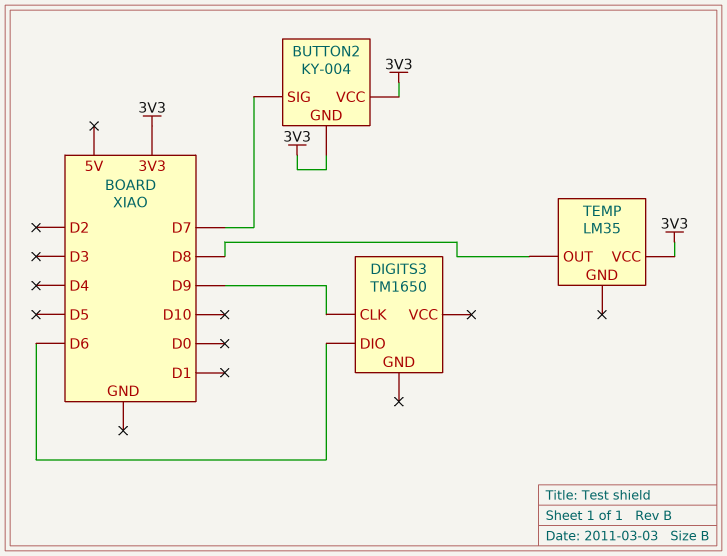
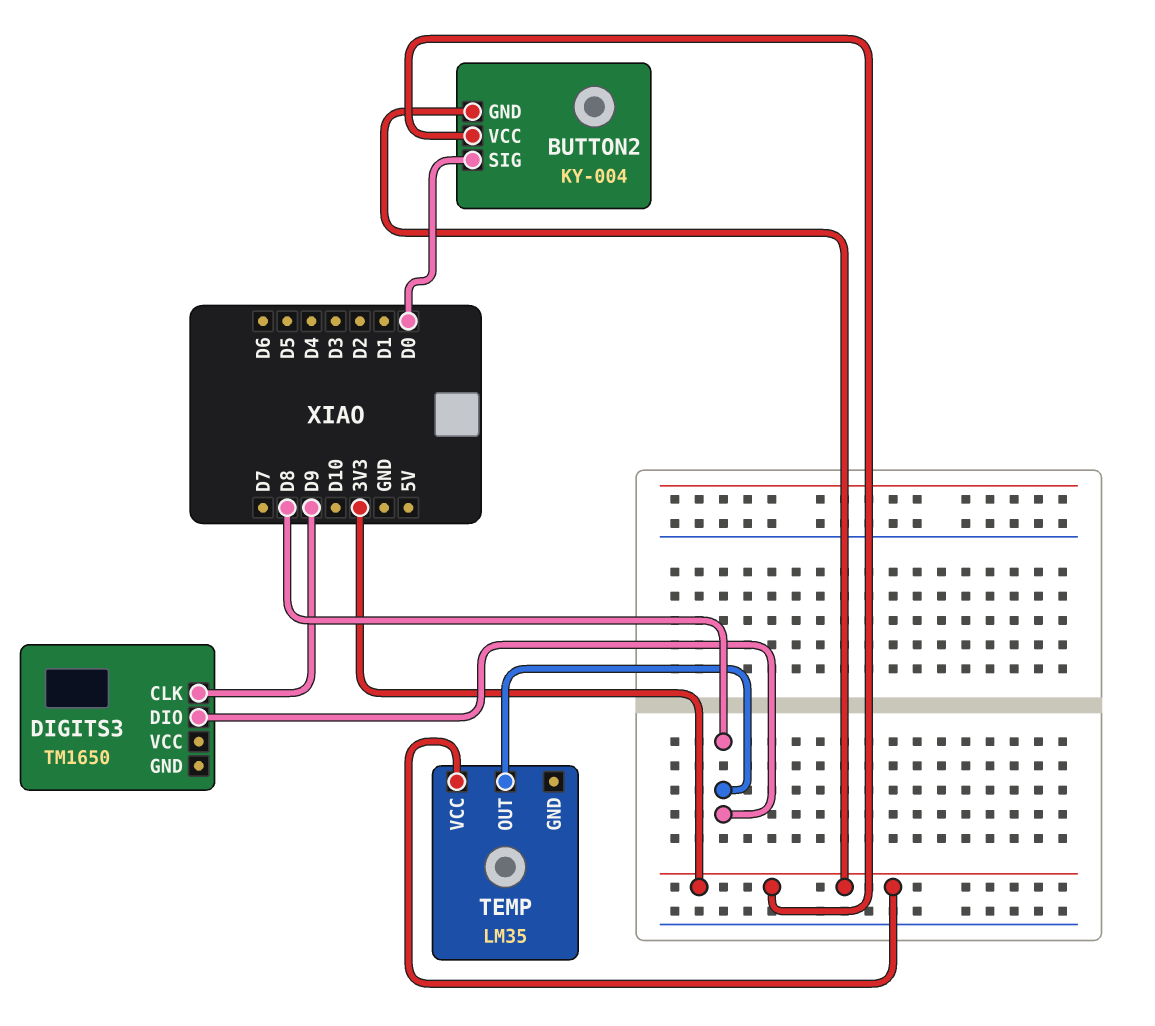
BUTTON2 pin SIG: D7 -> D0
DIGITS3 pin DIO: D6 -> D8

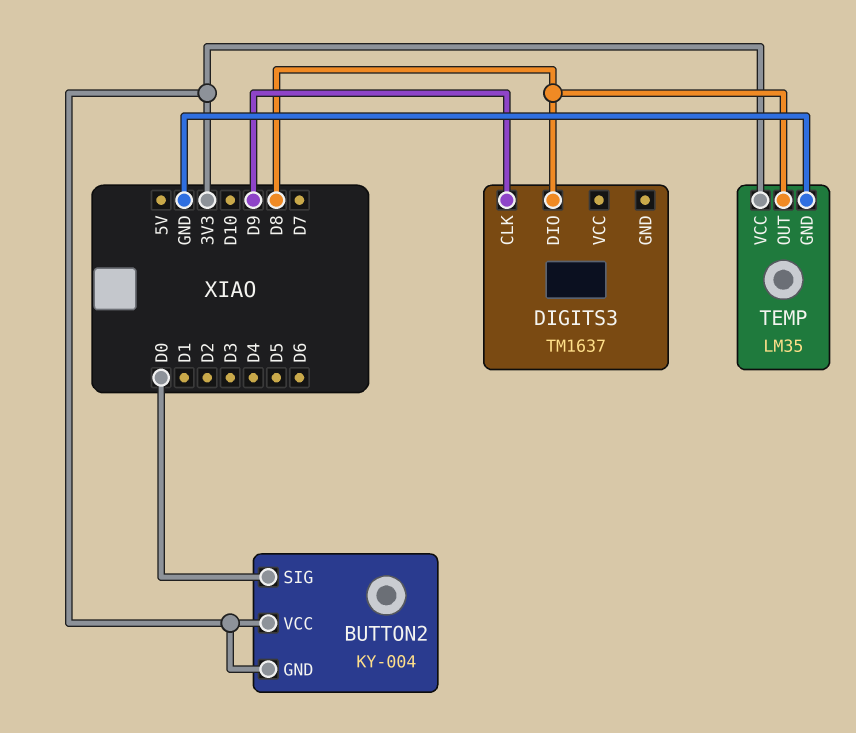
DIGITS3: TM1650 -> TM1637
TEMP pin GND: none -> GND

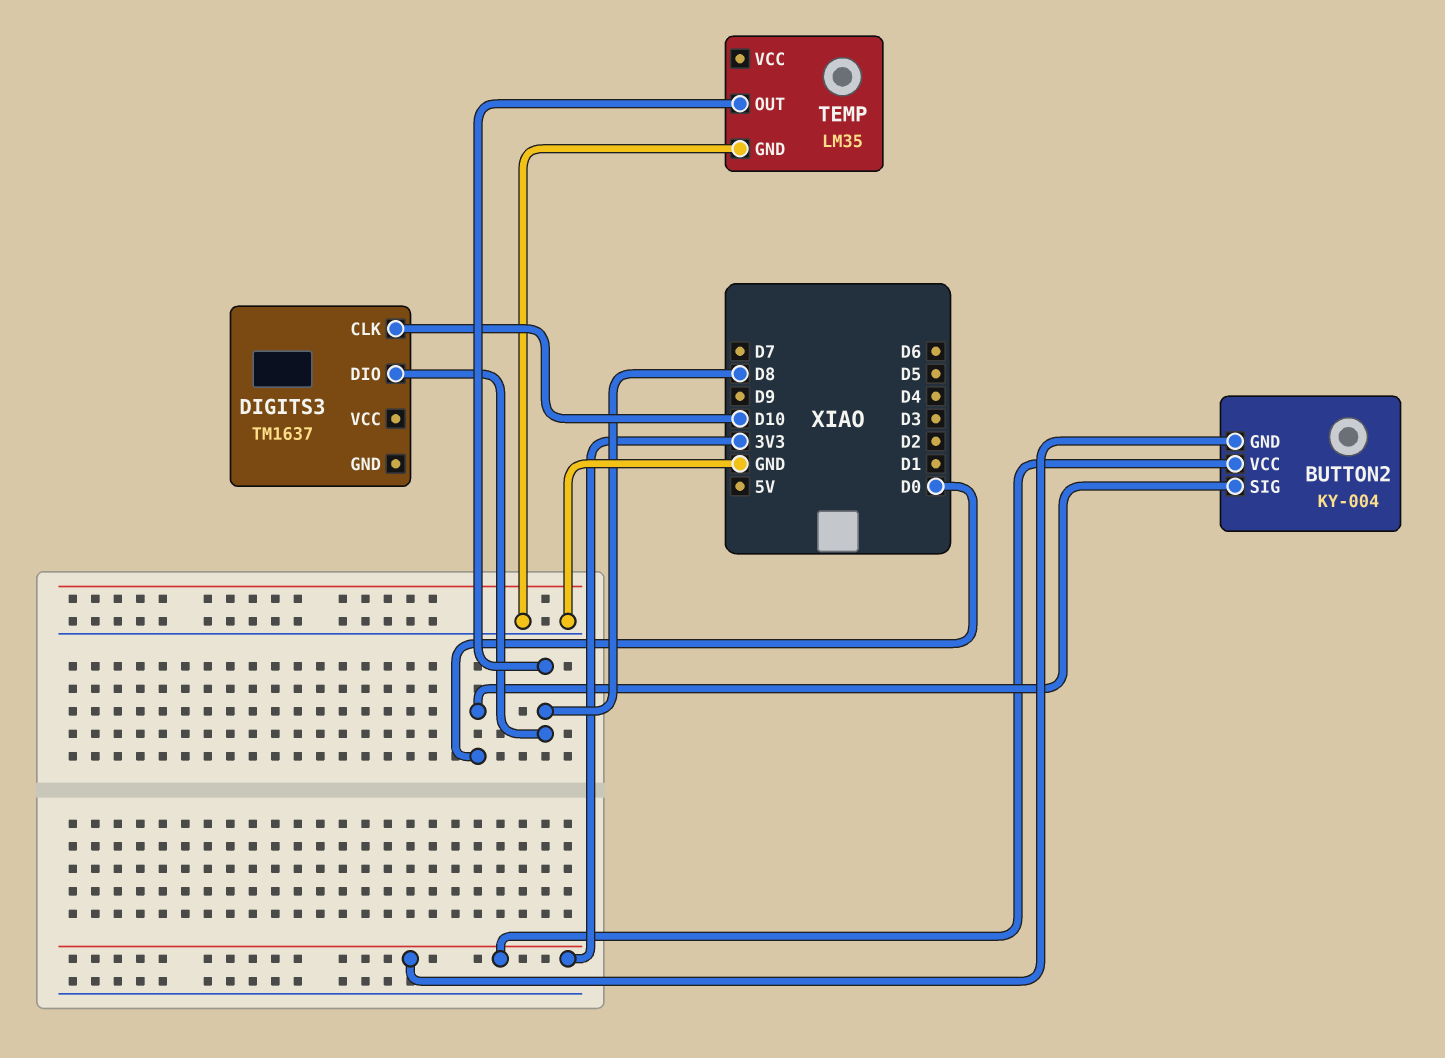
DIGITS3 pin CLK: D9 -> D10
TEMP pin VCC: 3V3 -> none

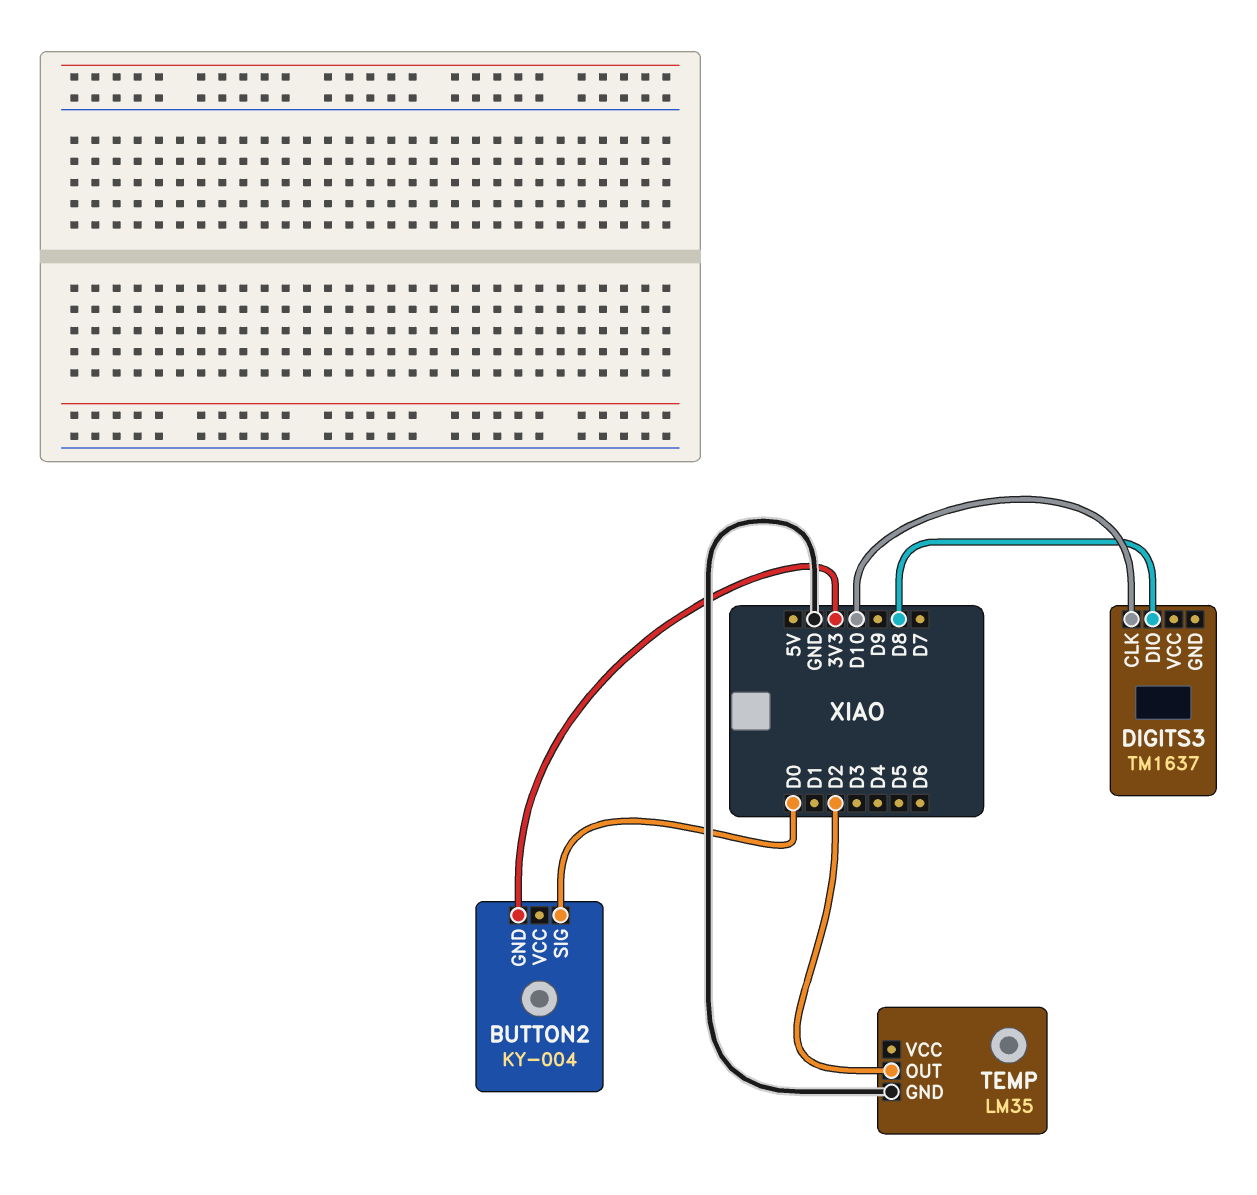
BUTTON2 pin VCC: 3V3 -> none
TEMP pin OUT: D8 -> D2

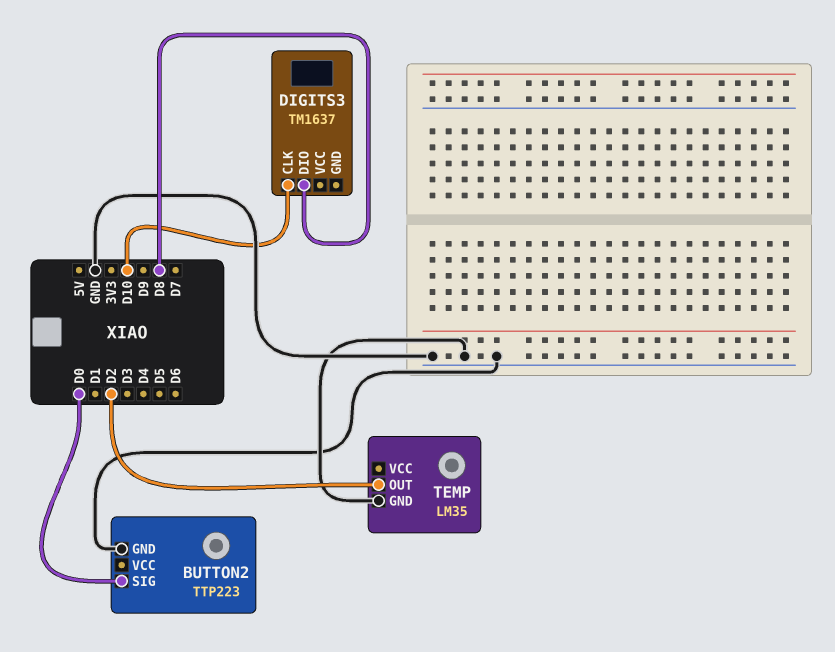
BUTTON2: KY-004 -> TTP223
BUTTON2 pin GND: 3V3 -> GND

